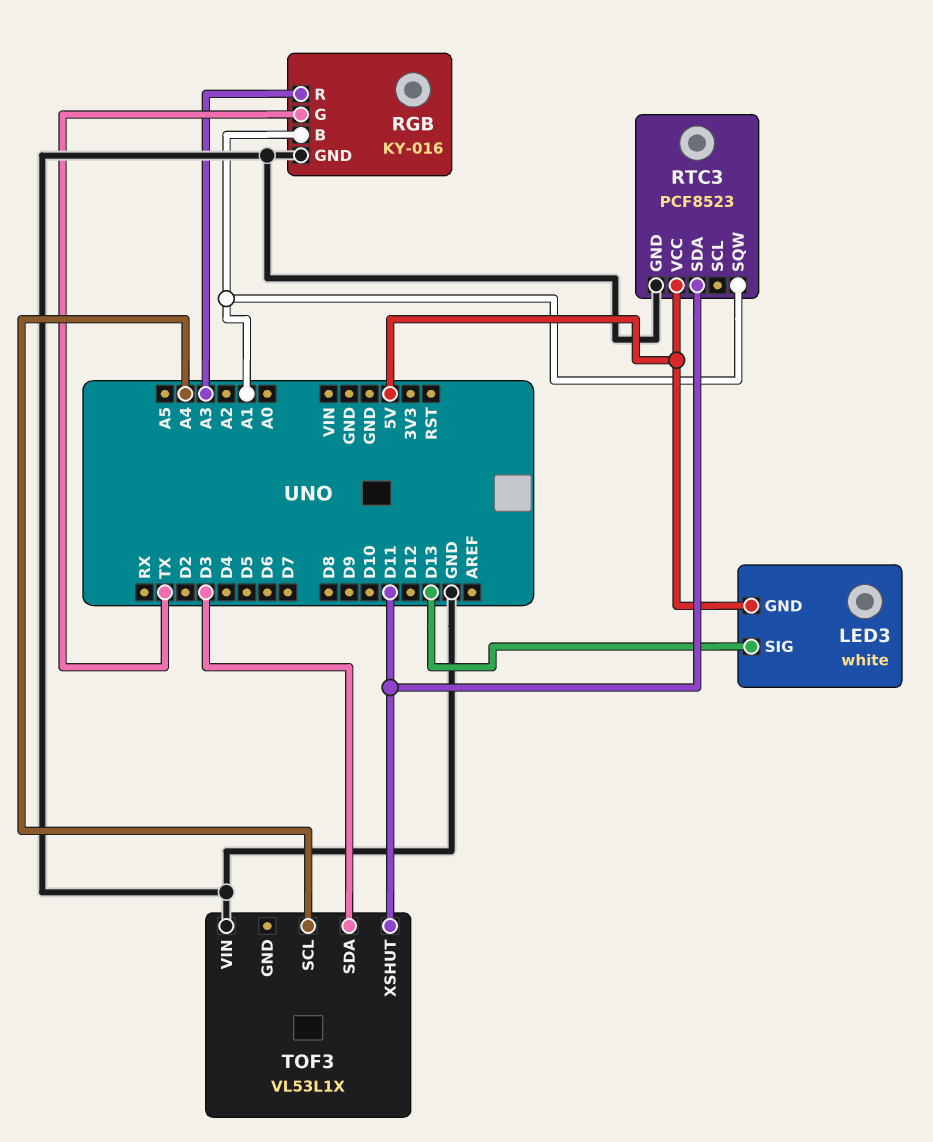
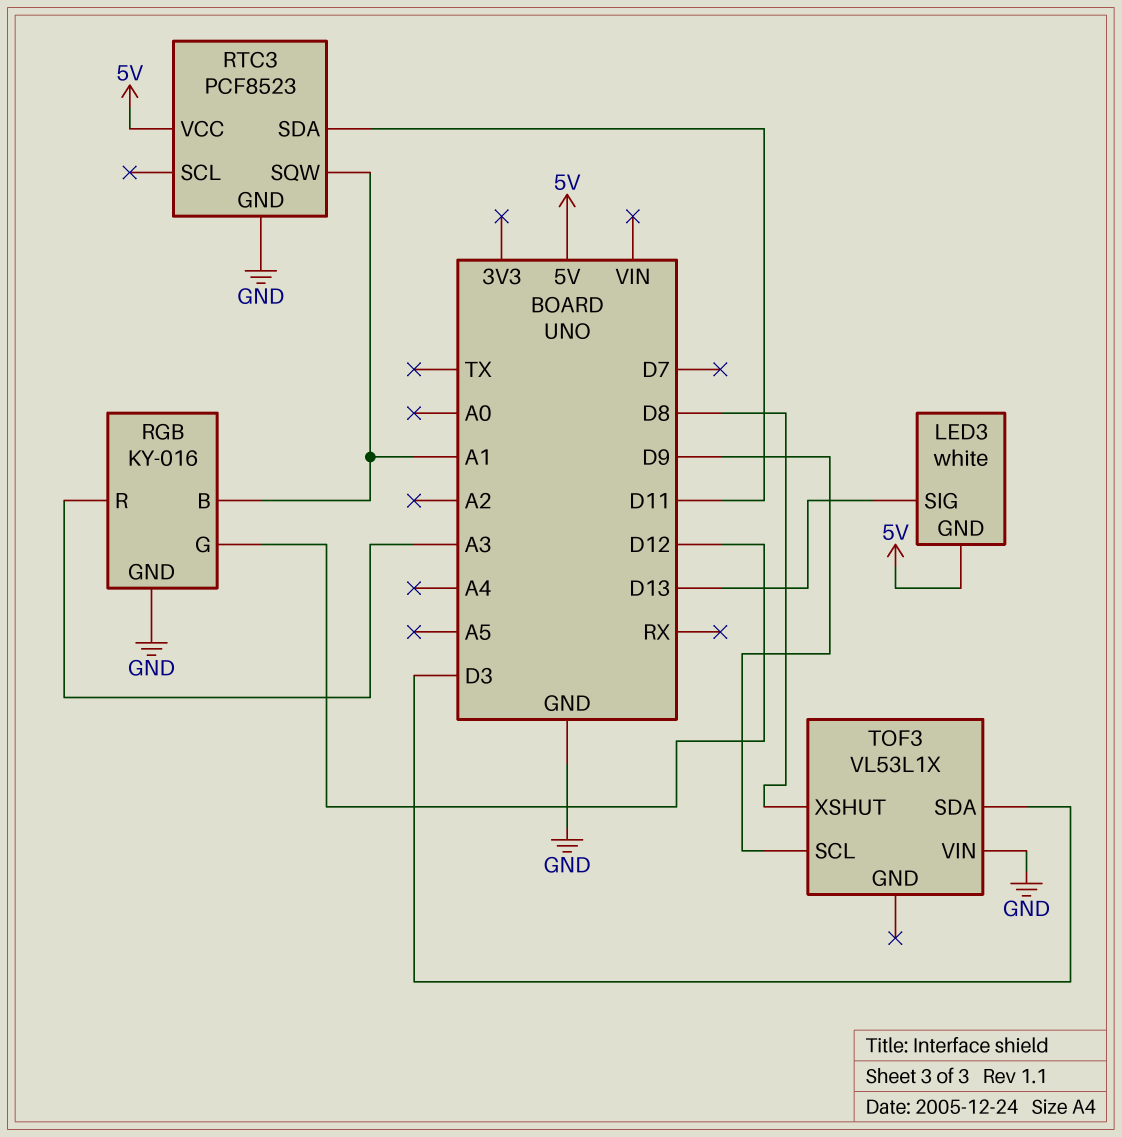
RGB pin G: TX -> D12
TOF3 pin SCL: A4 -> D9
TOF3 pin XSHUT: D11 -> D8

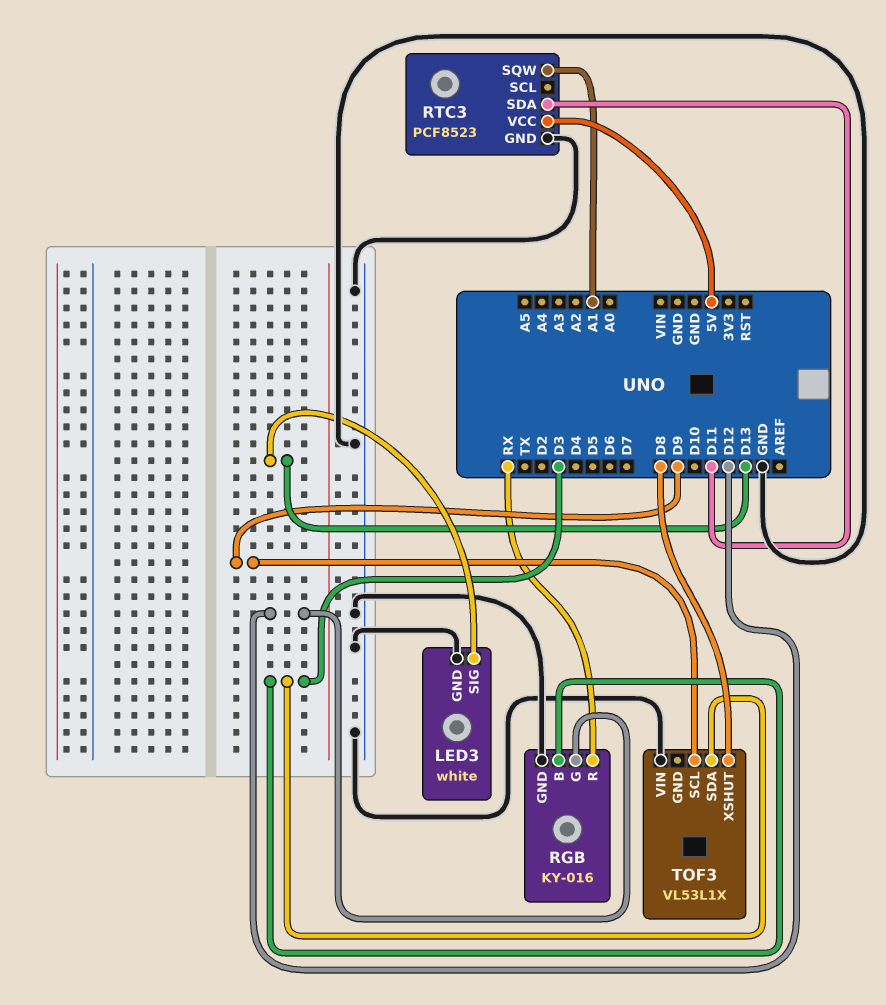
LED3 pin GND: 5V -> GND
RGB pin B: A1 -> D3
RGB pin R: A3 -> RX

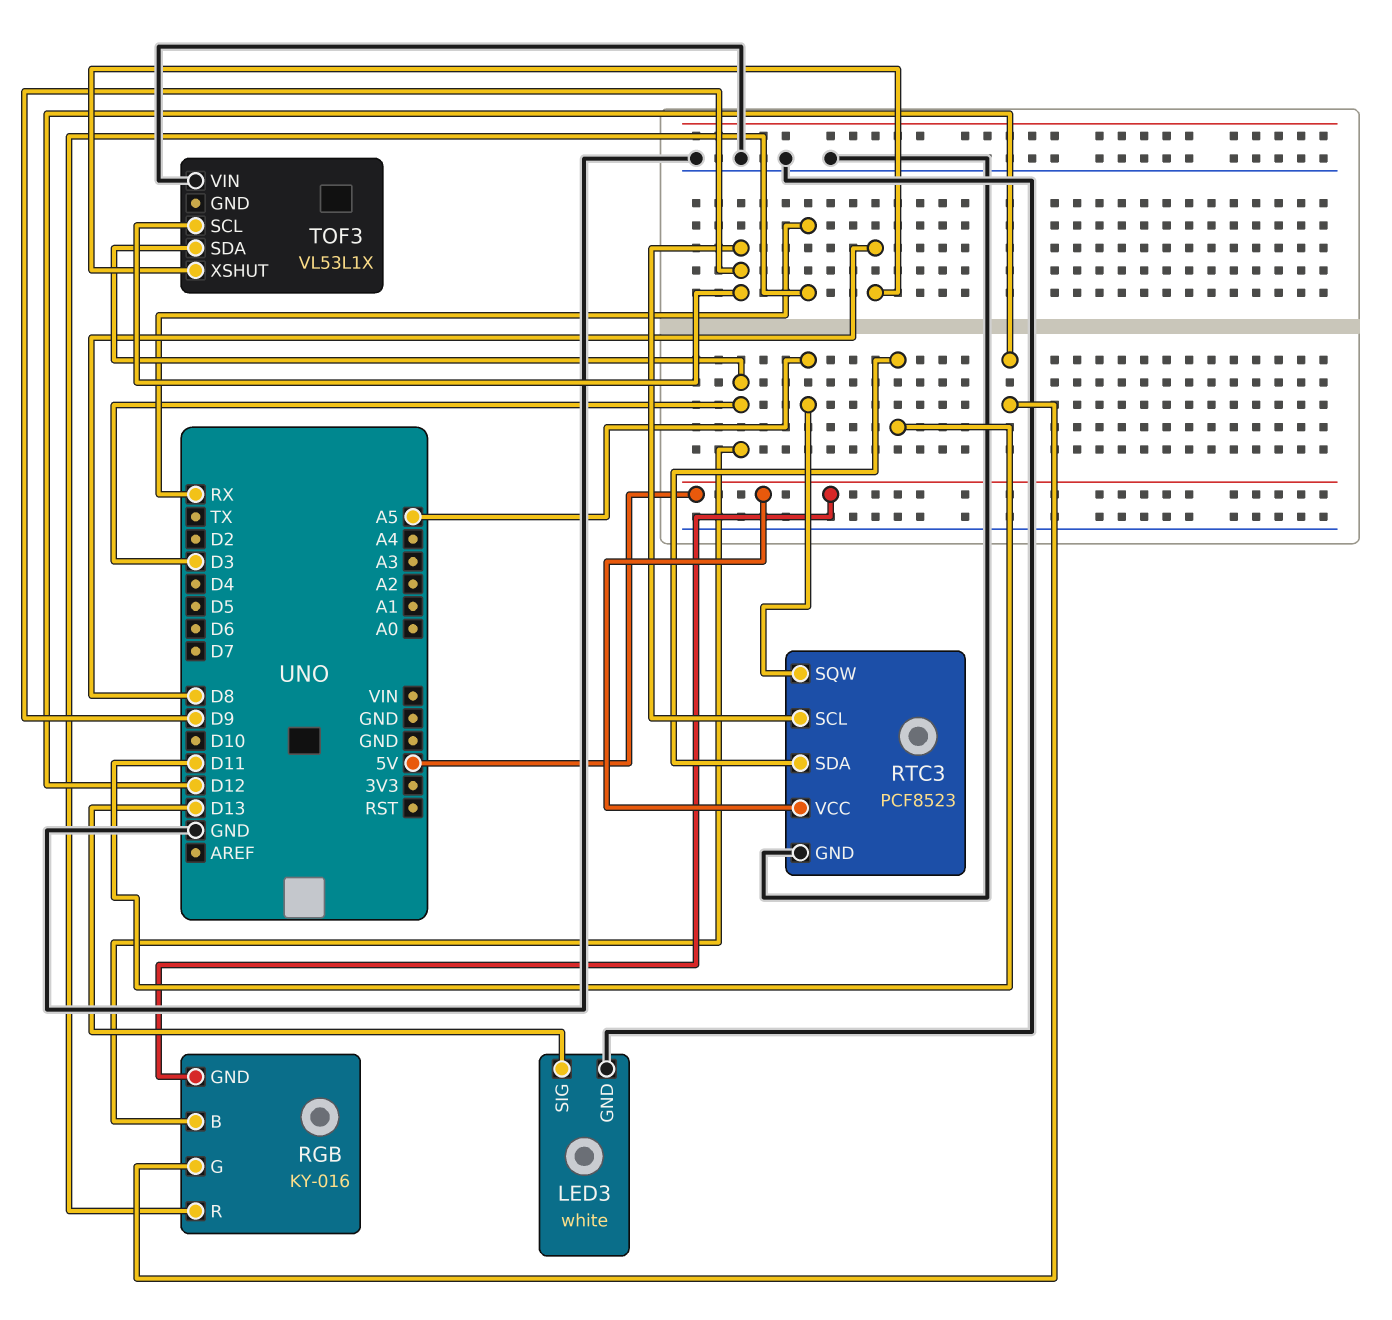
RGB pin GND: GND -> 5V
RTC3 pin SCL: none -> D9
RTC3 pin SQW: A1 -> A5

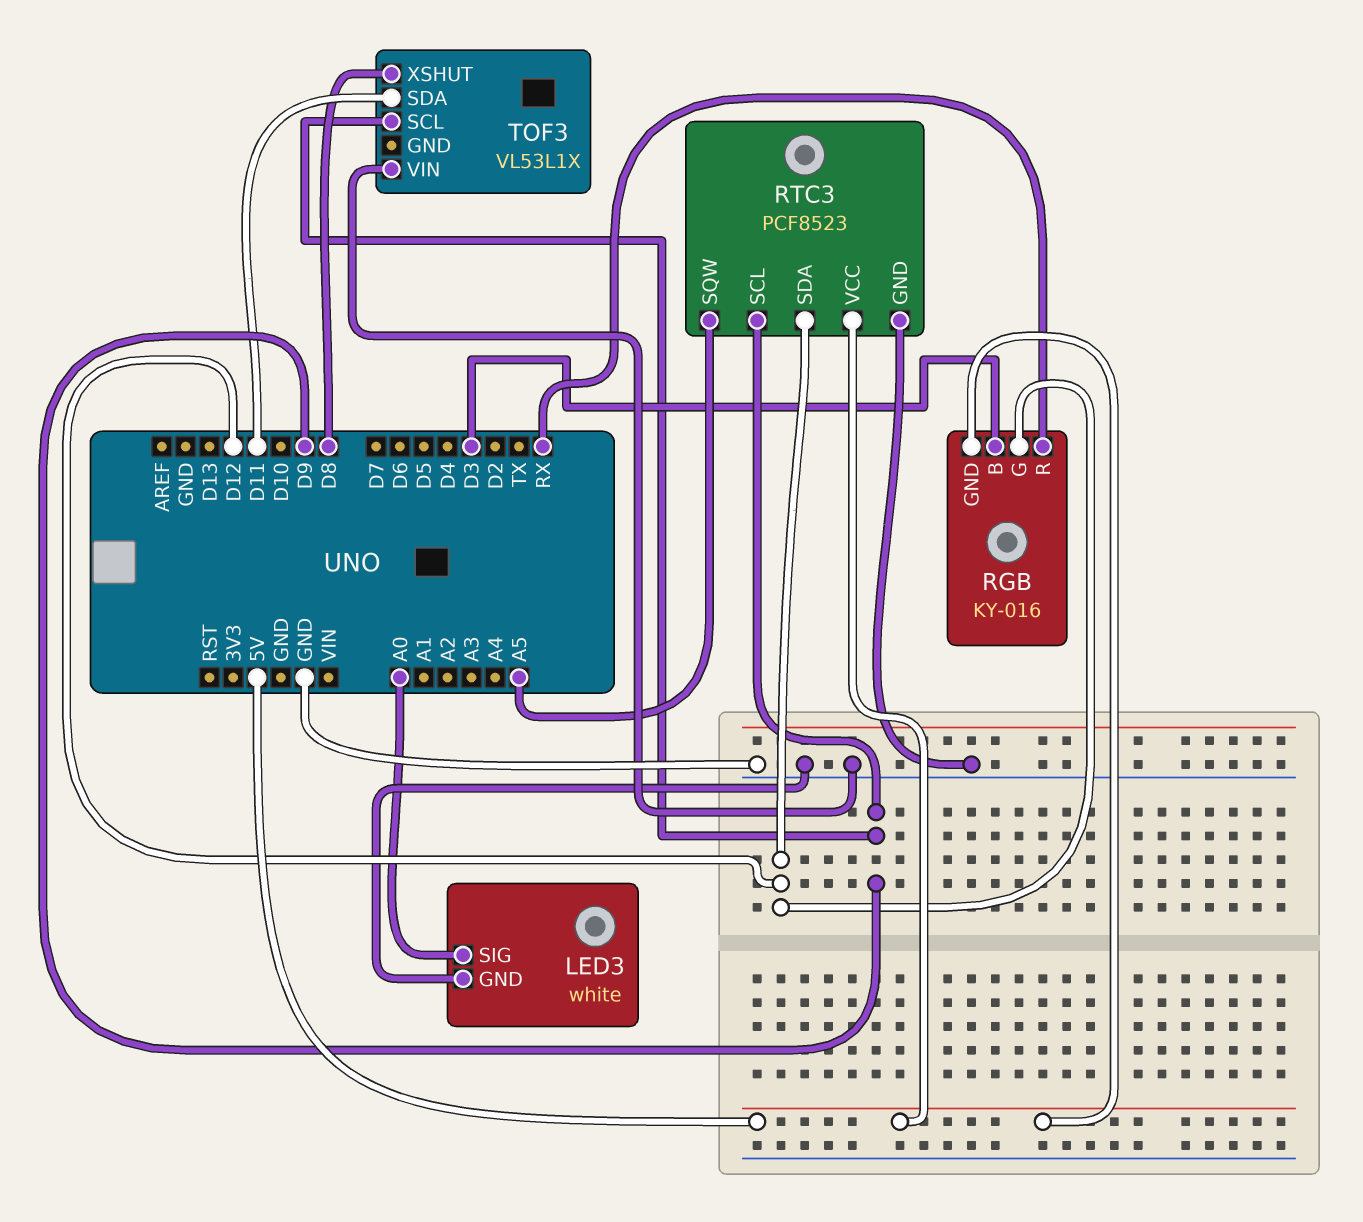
LED3 pin SIG: D13 -> A0
RTC3 pin SDA: D11 -> D12
TOF3 pin SDA: D3 -> D11

